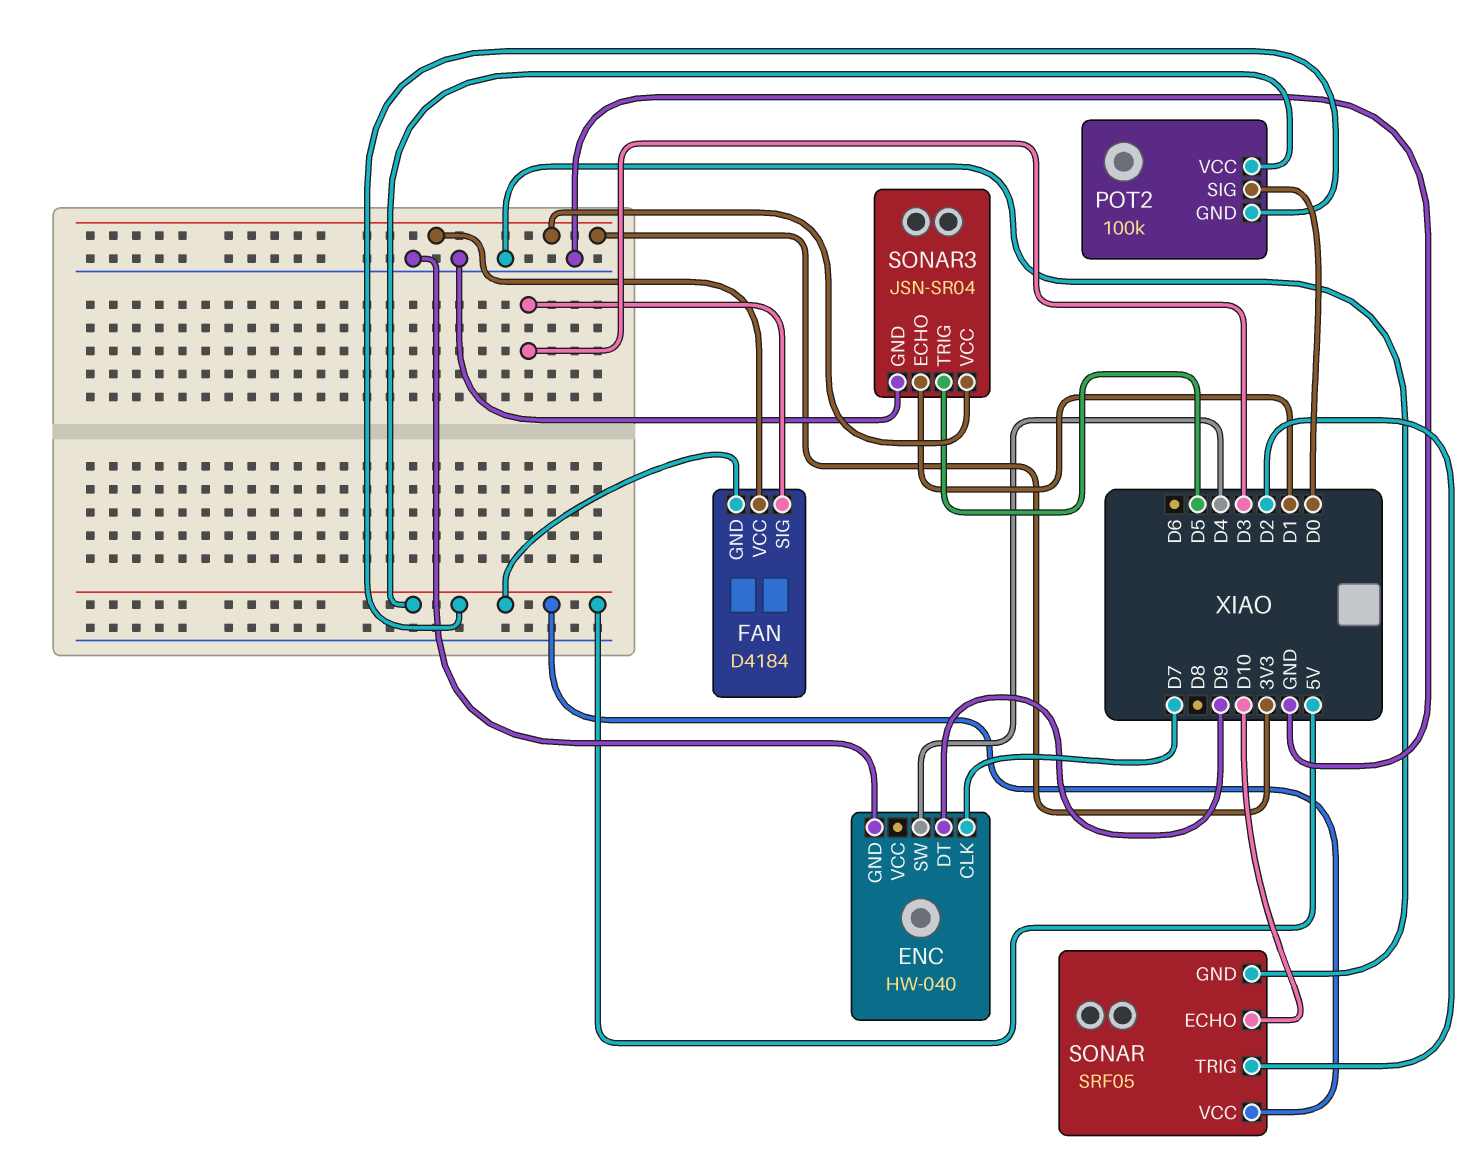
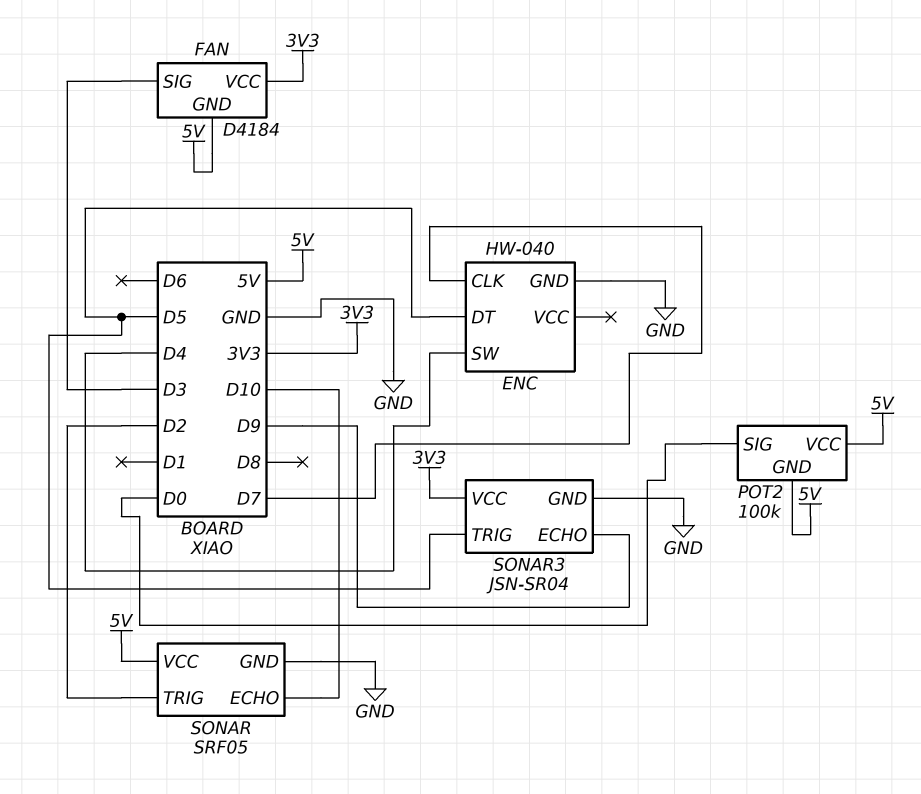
ENC pin DT: D9 -> D5
SONAR3 pin ECHO: D1 -> D9

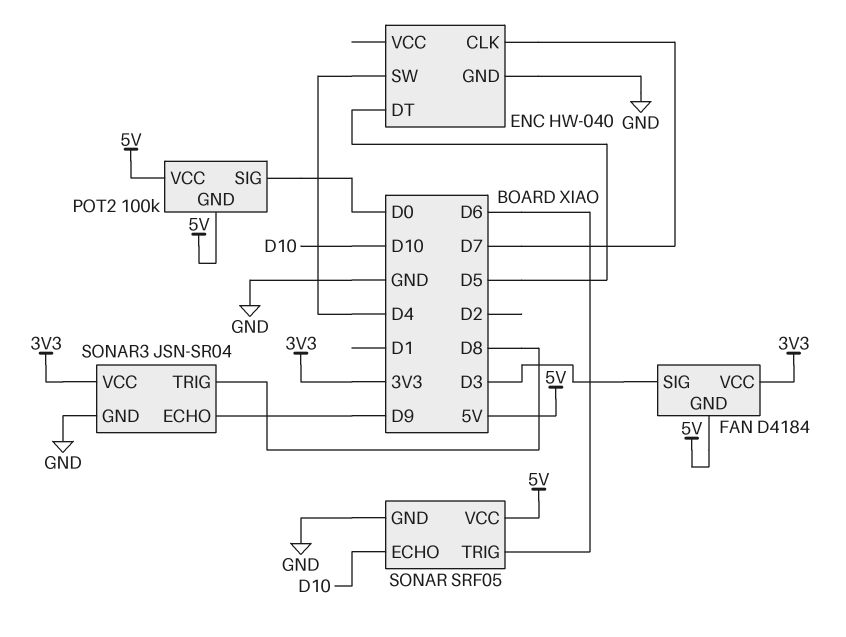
SONAR pin TRIG: D2 -> D6
SONAR3 pin TRIG: D5 -> D8

